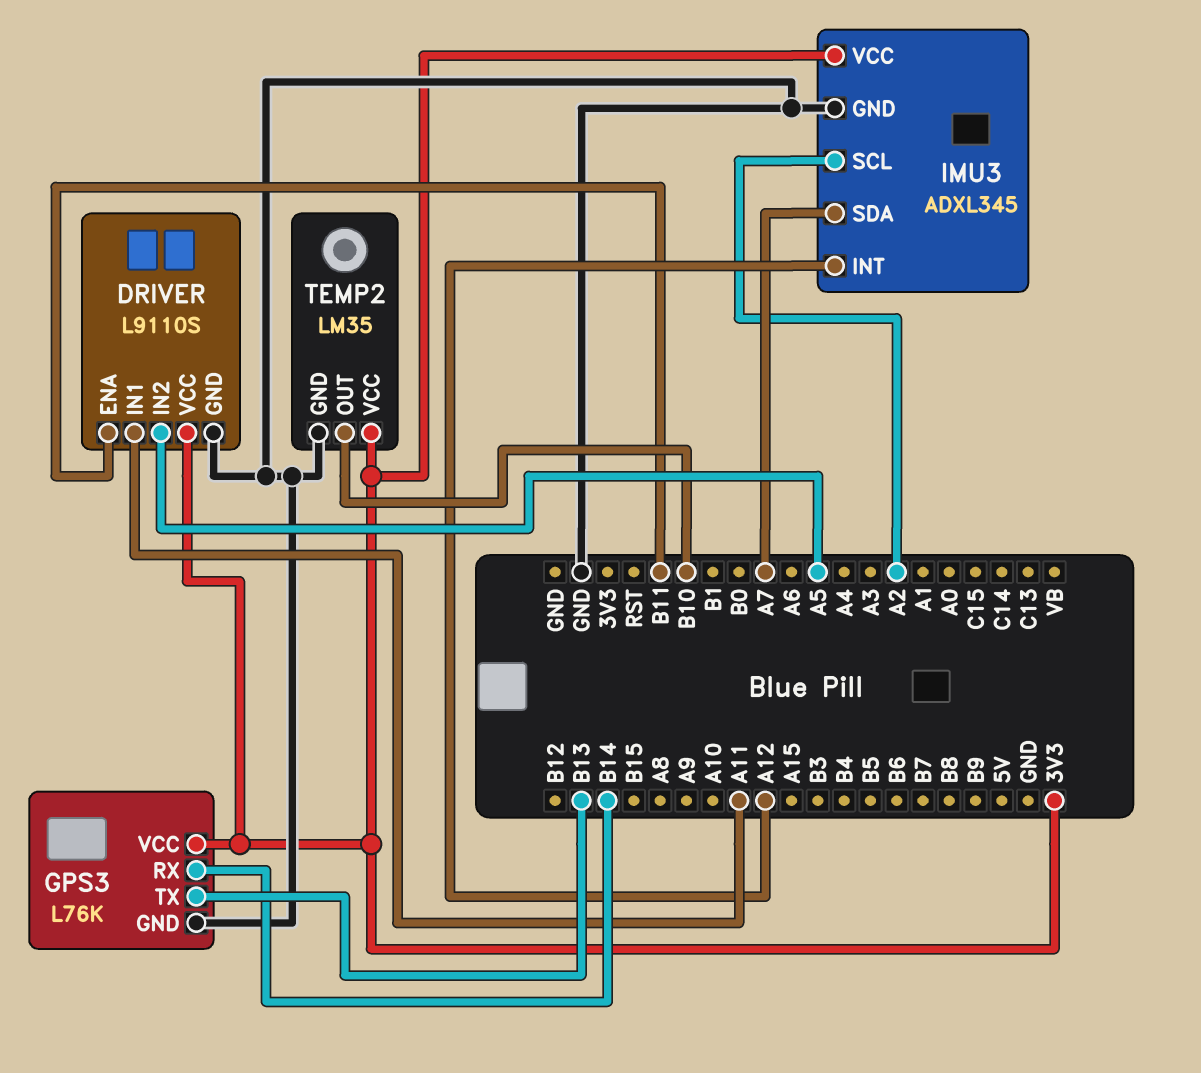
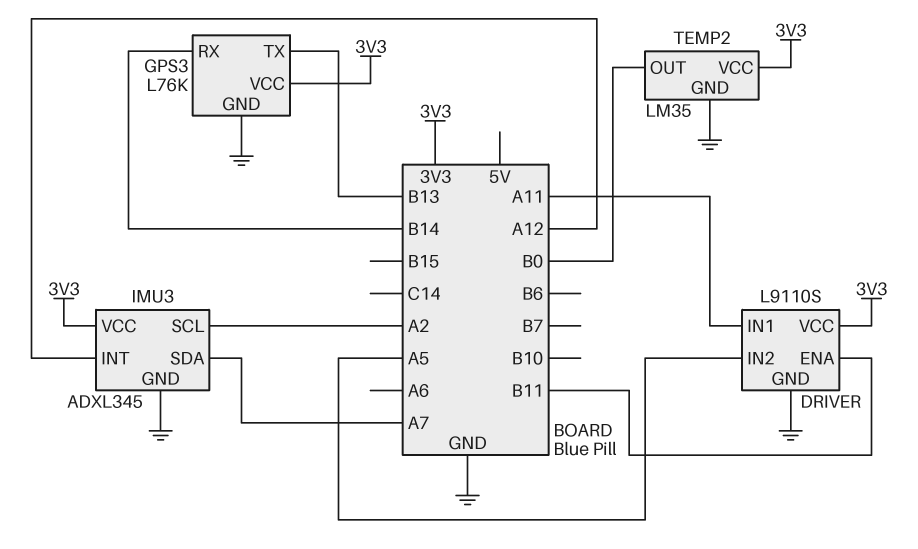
TEMP2 pin OUT: B10 -> B0

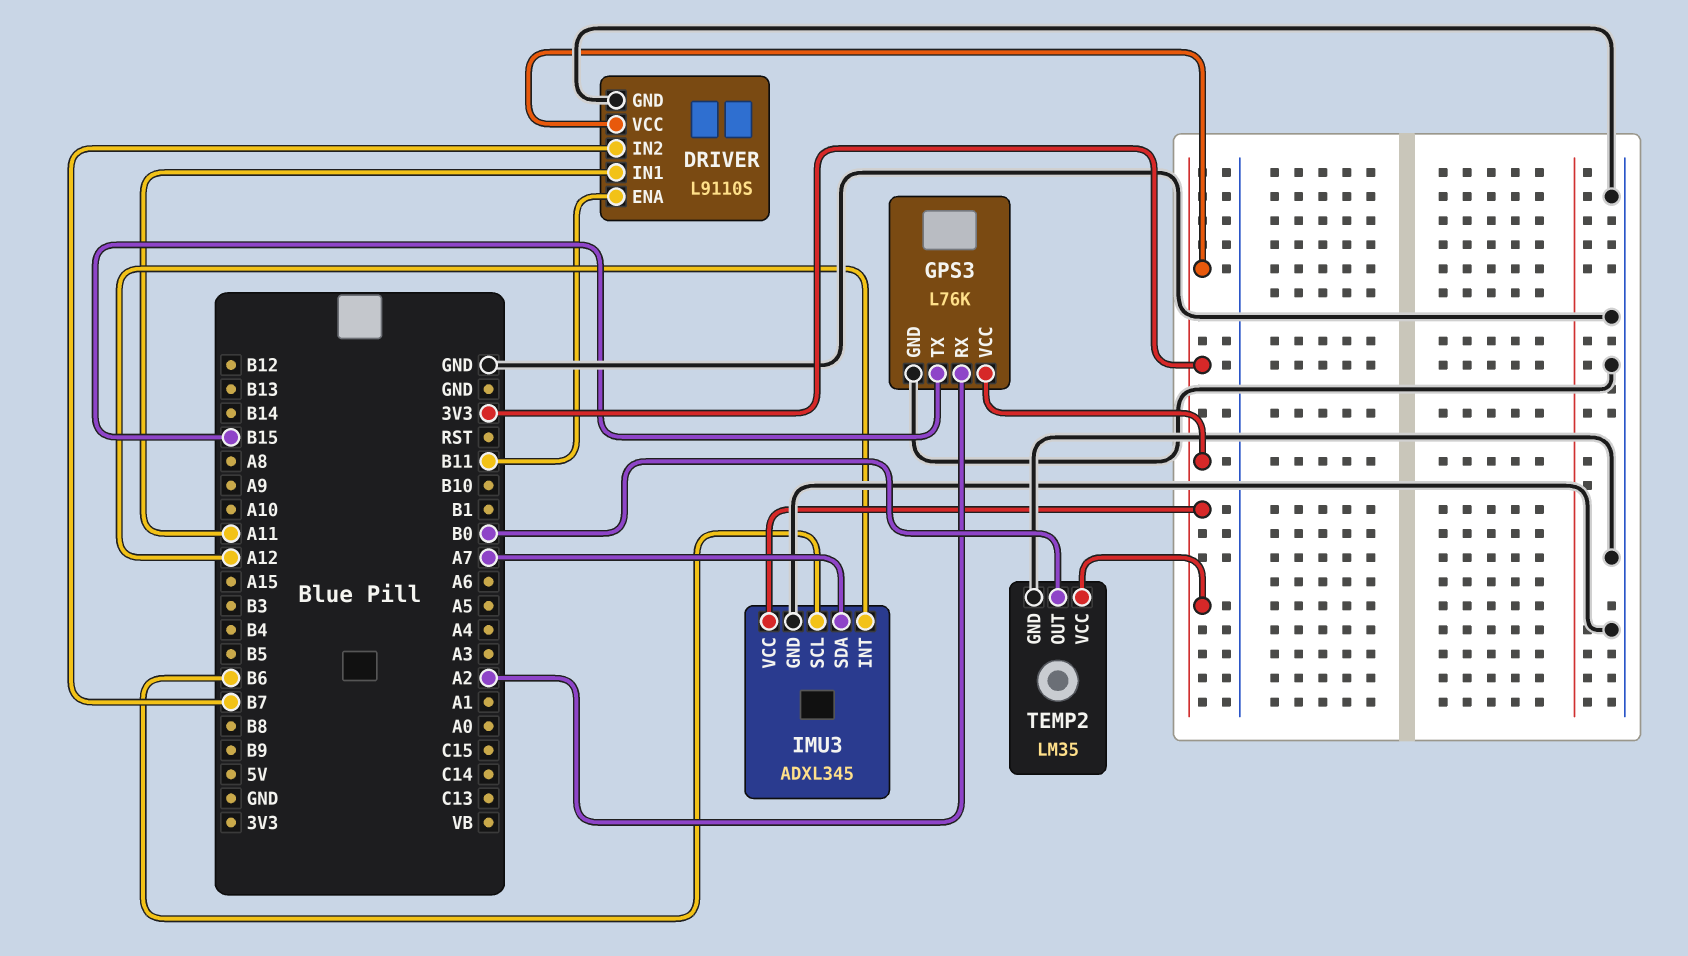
DRIVER pin IN2: A5 -> B7
GPS3 pin RX: B14 -> A2
GPS3 pin TX: B13 -> B15
IMU3 pin SCL: A2 -> B6

